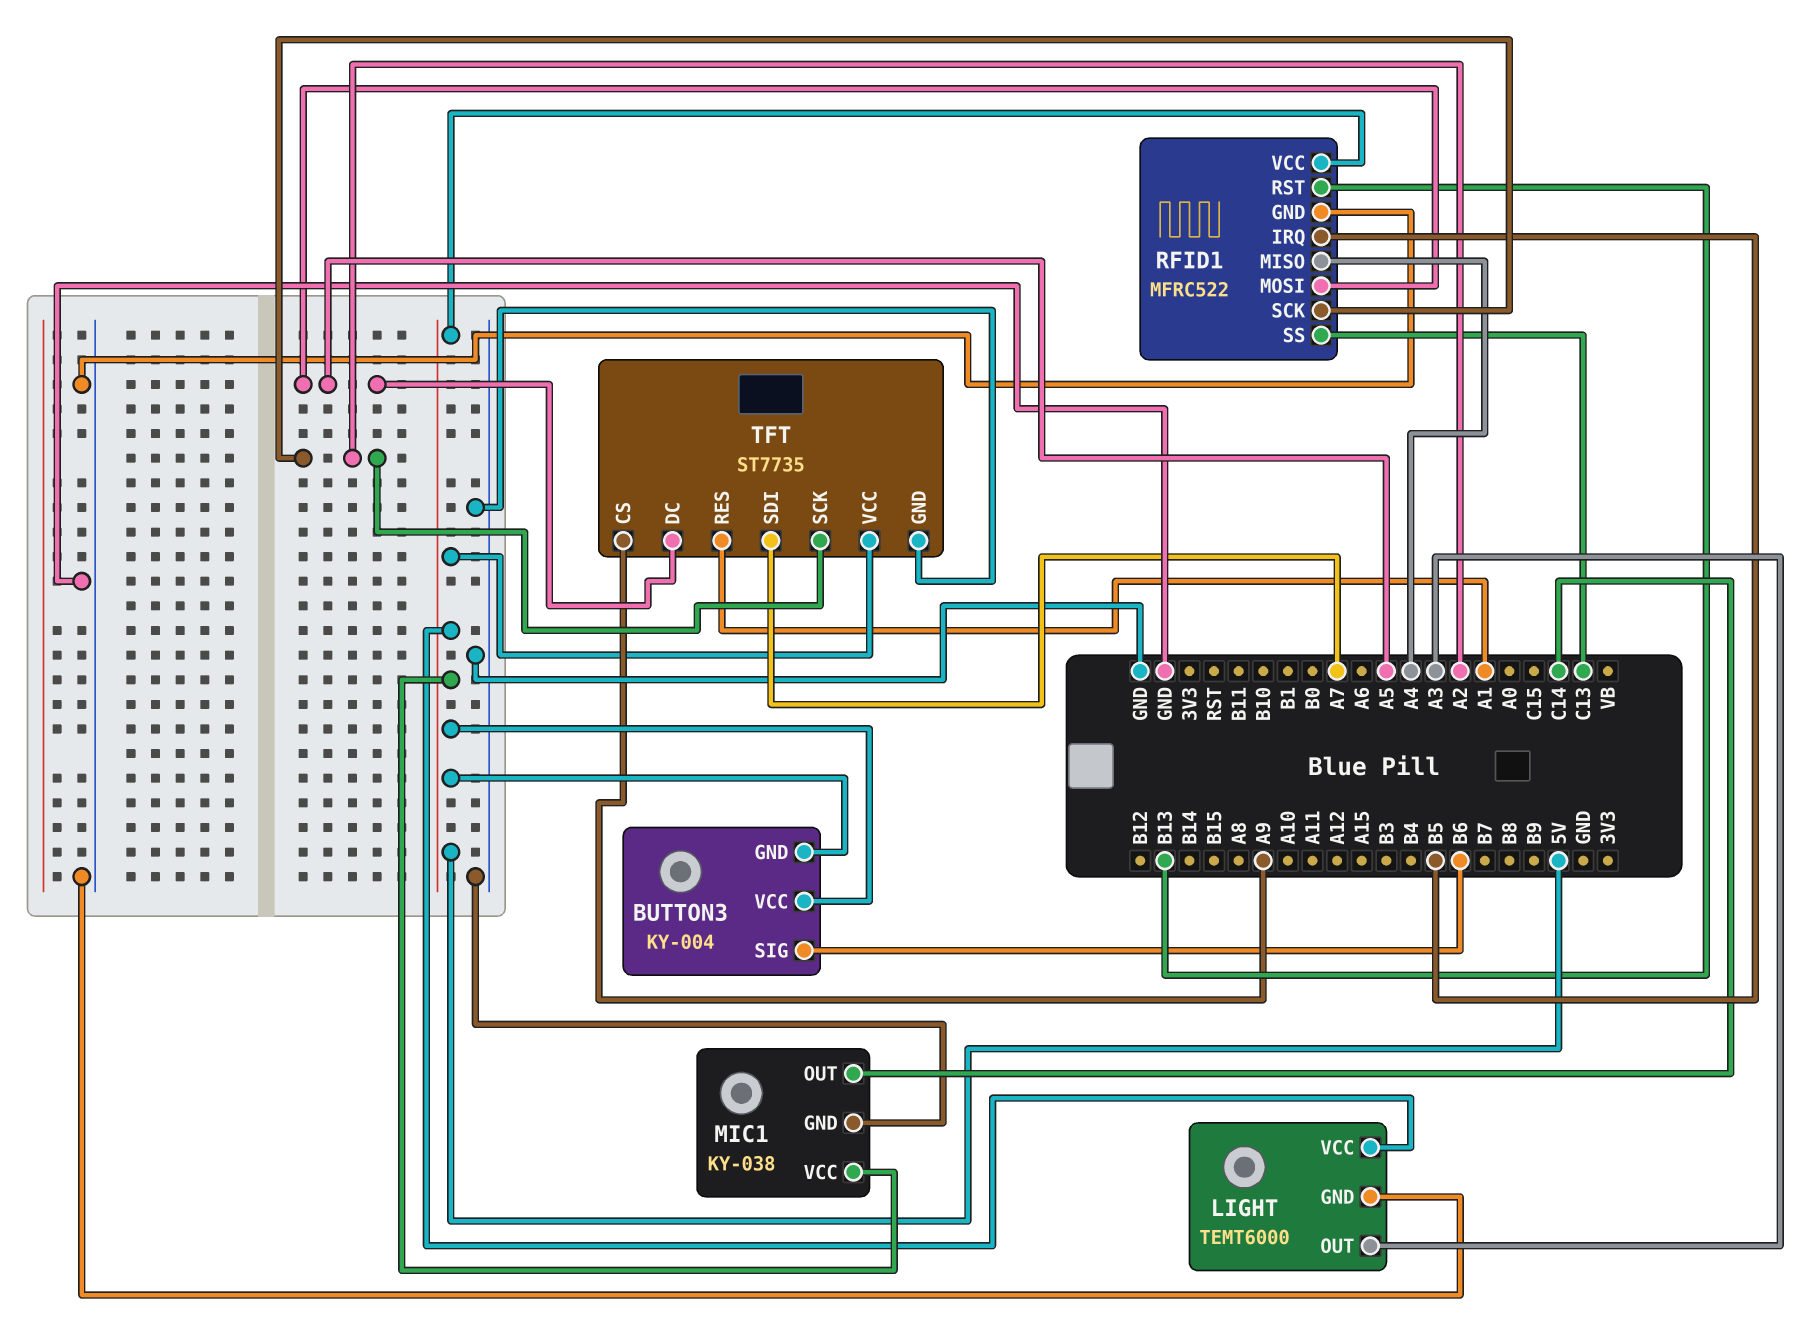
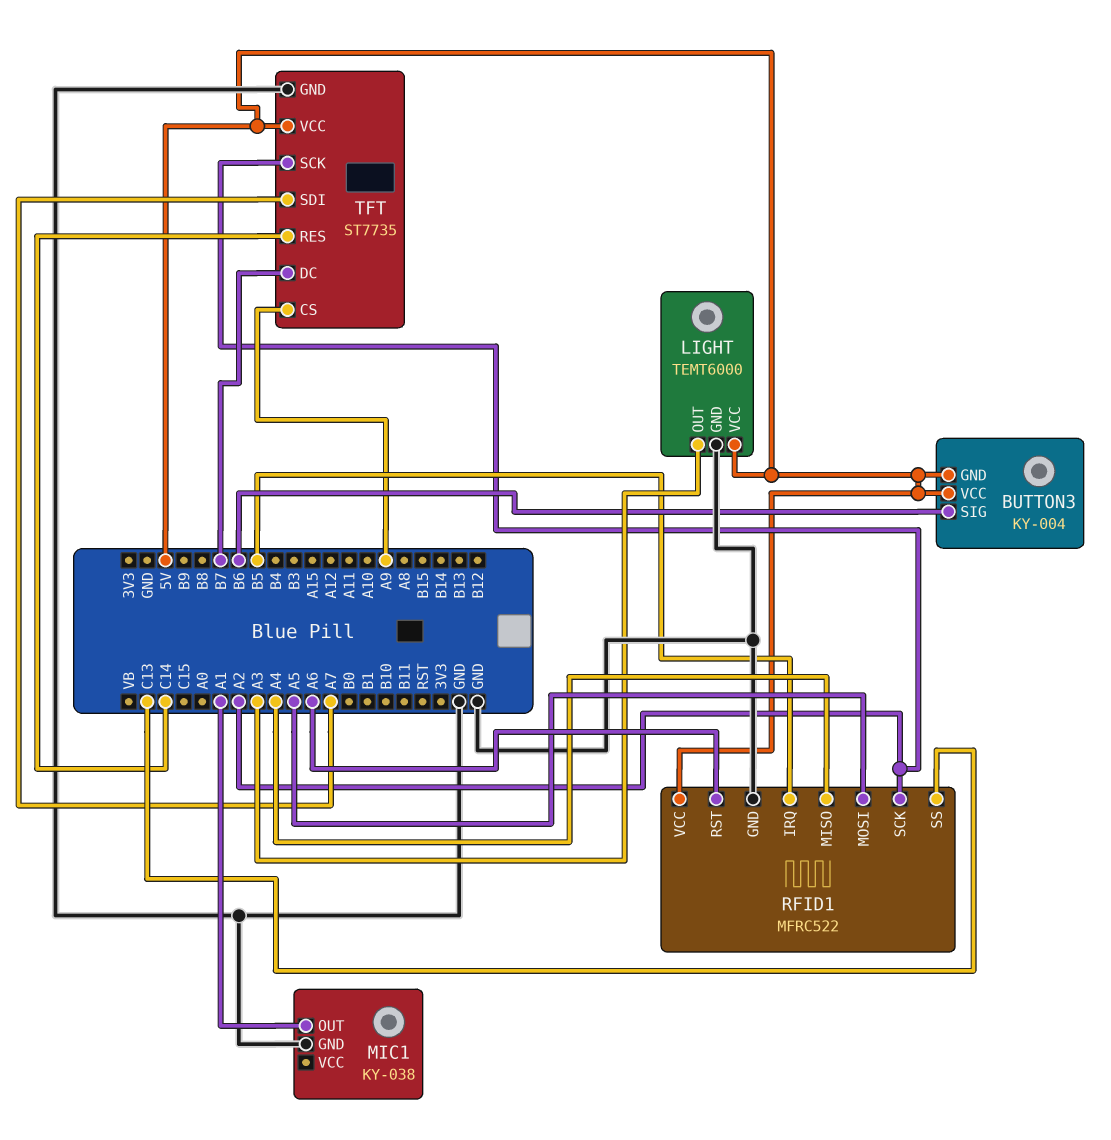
MIC1 pin OUT: C14 -> A1
MIC1 pin VCC: 5V -> none
RFID1 pin RST: B13 -> A6
TFT pin DC: A5 -> B7
TFT pin RES: A1 -> C14

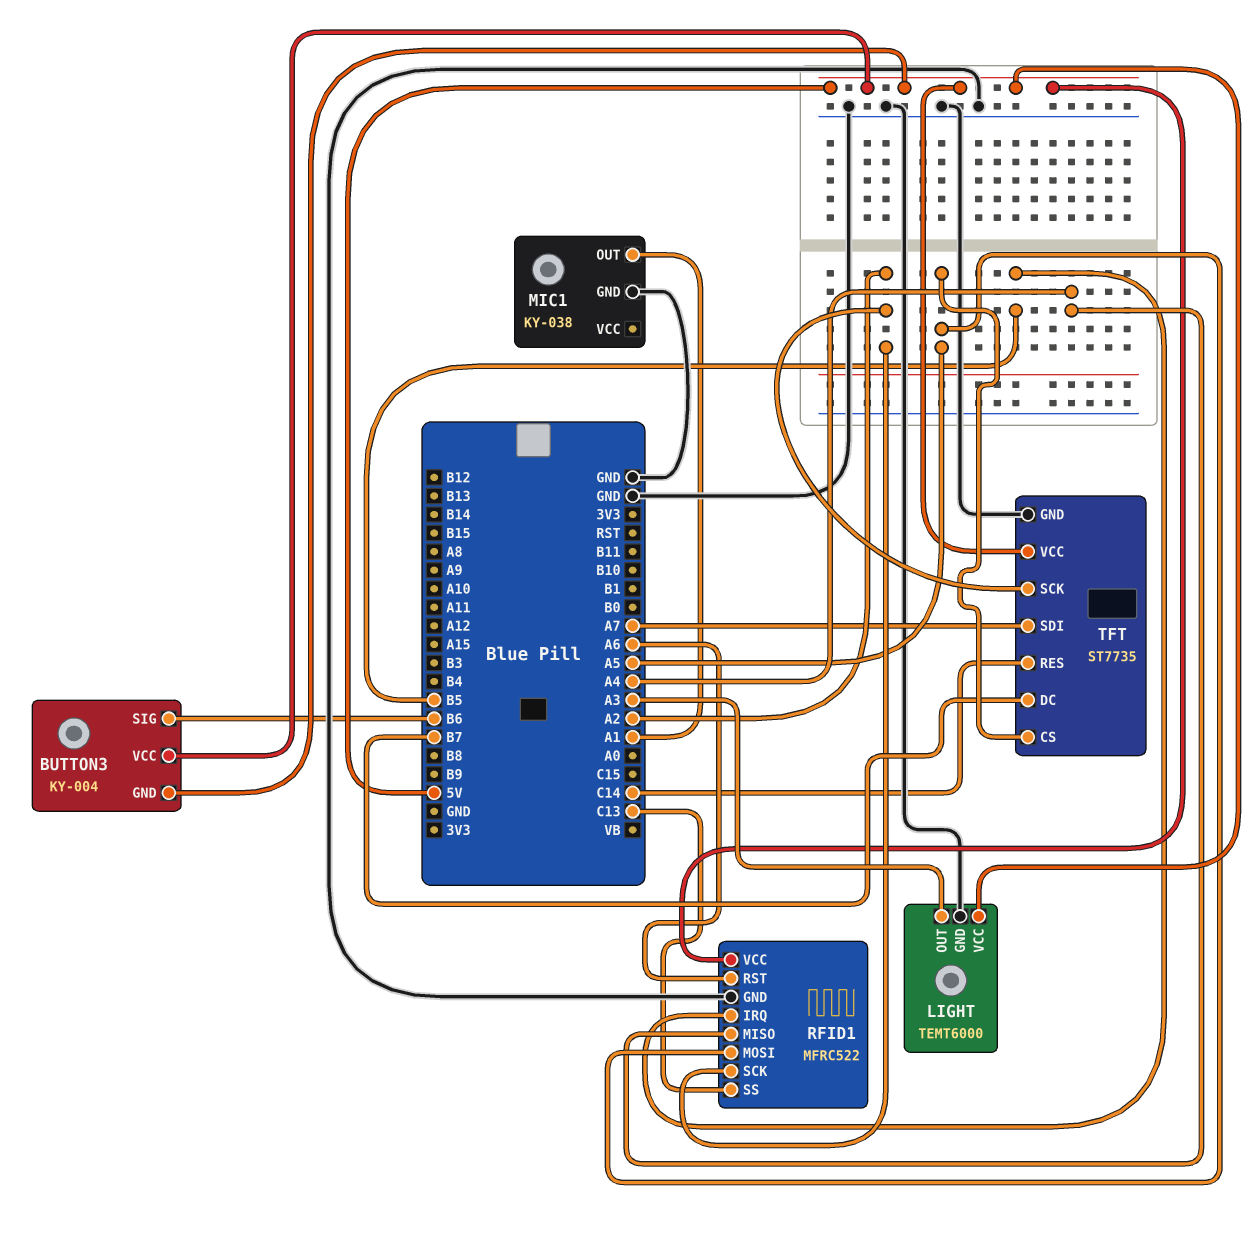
TFT pin CS: A9 -> A5

